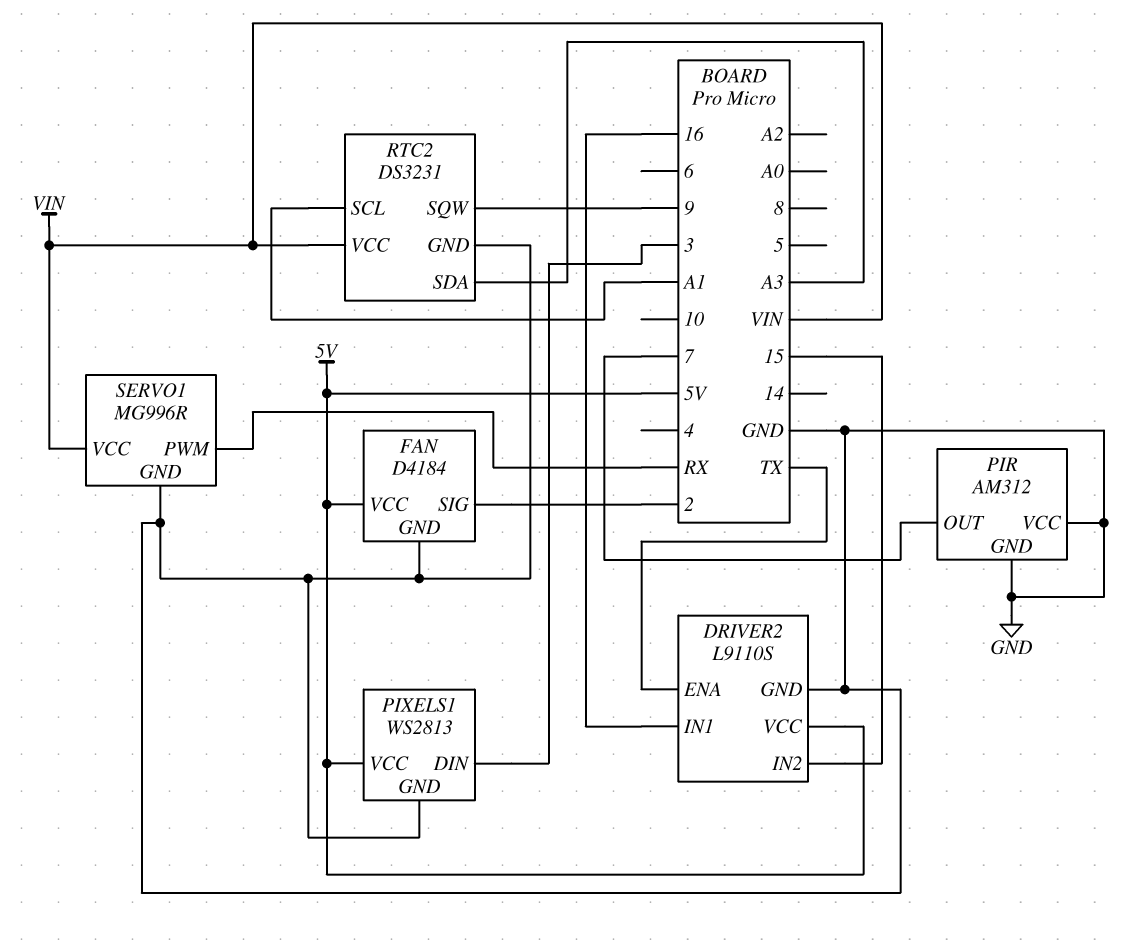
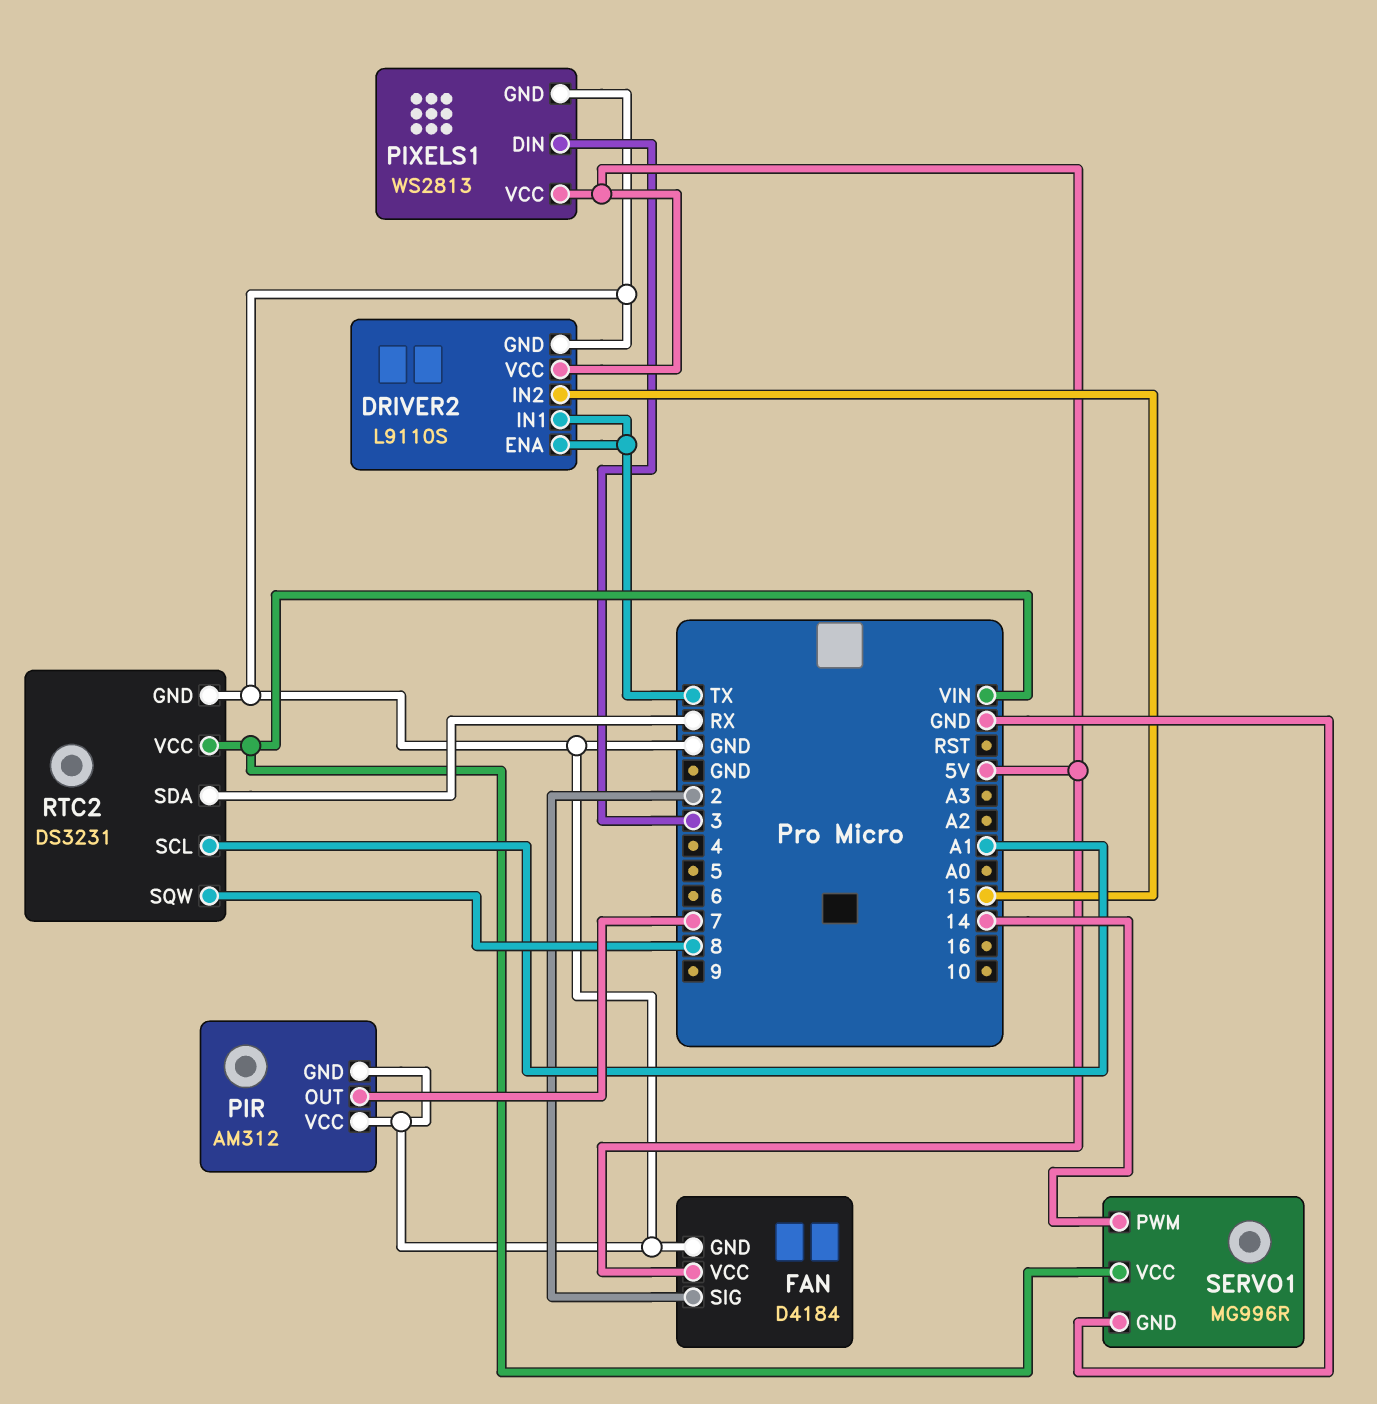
DRIVER2 pin IN1: 16 -> TX
RTC2 pin SDA: A3 -> RX
RTC2 pin SQW: 9 -> 8
SERVO1 pin PWM: RX -> 14

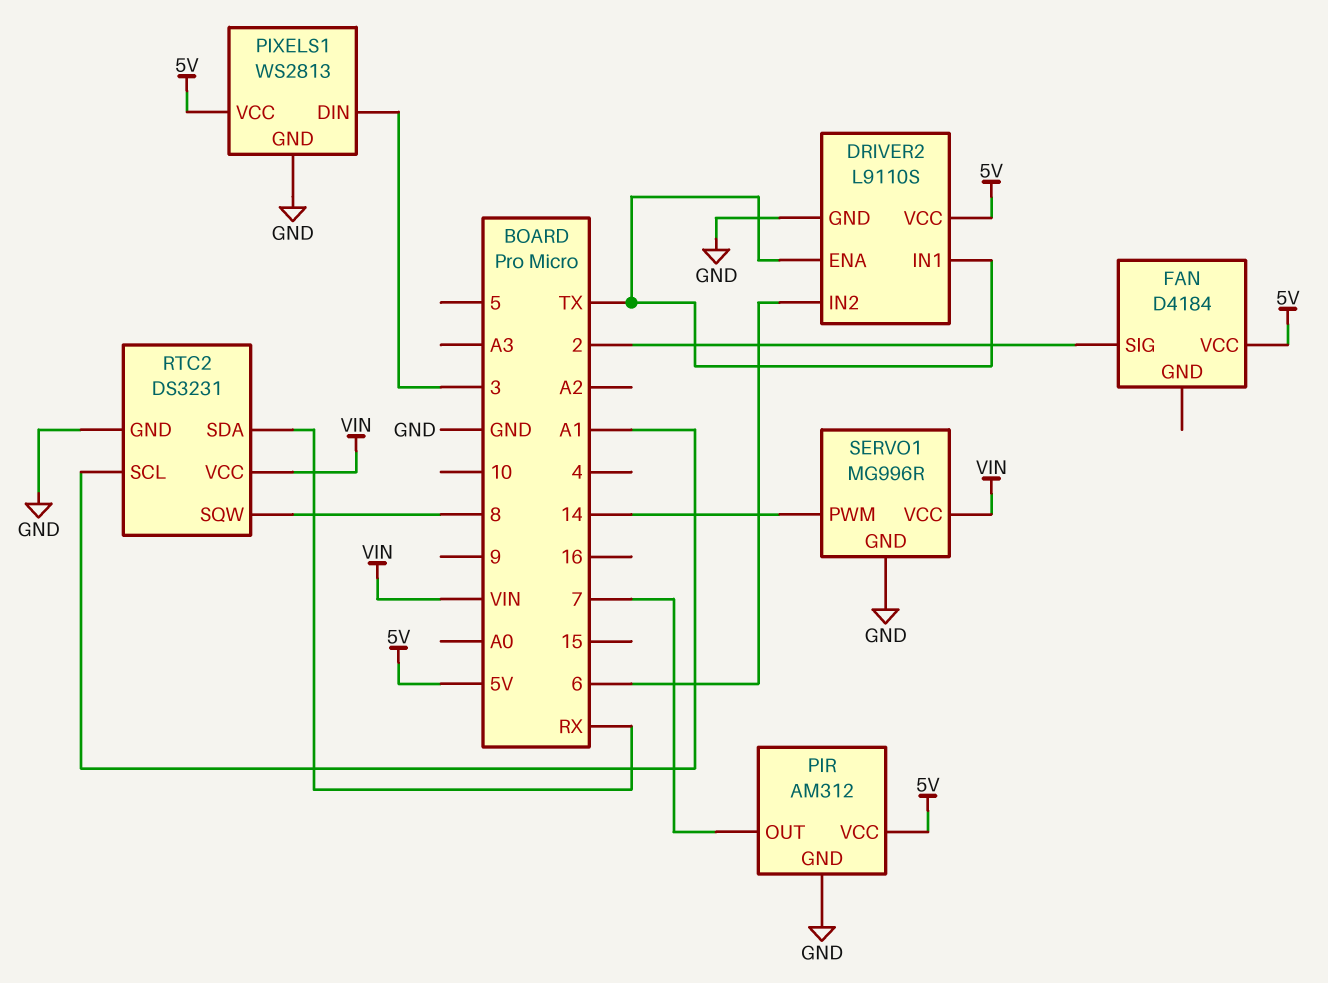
DRIVER2 pin IN2: 15 -> 6
FAN pin GND: GND -> none
PIR pin VCC: GND -> 5V

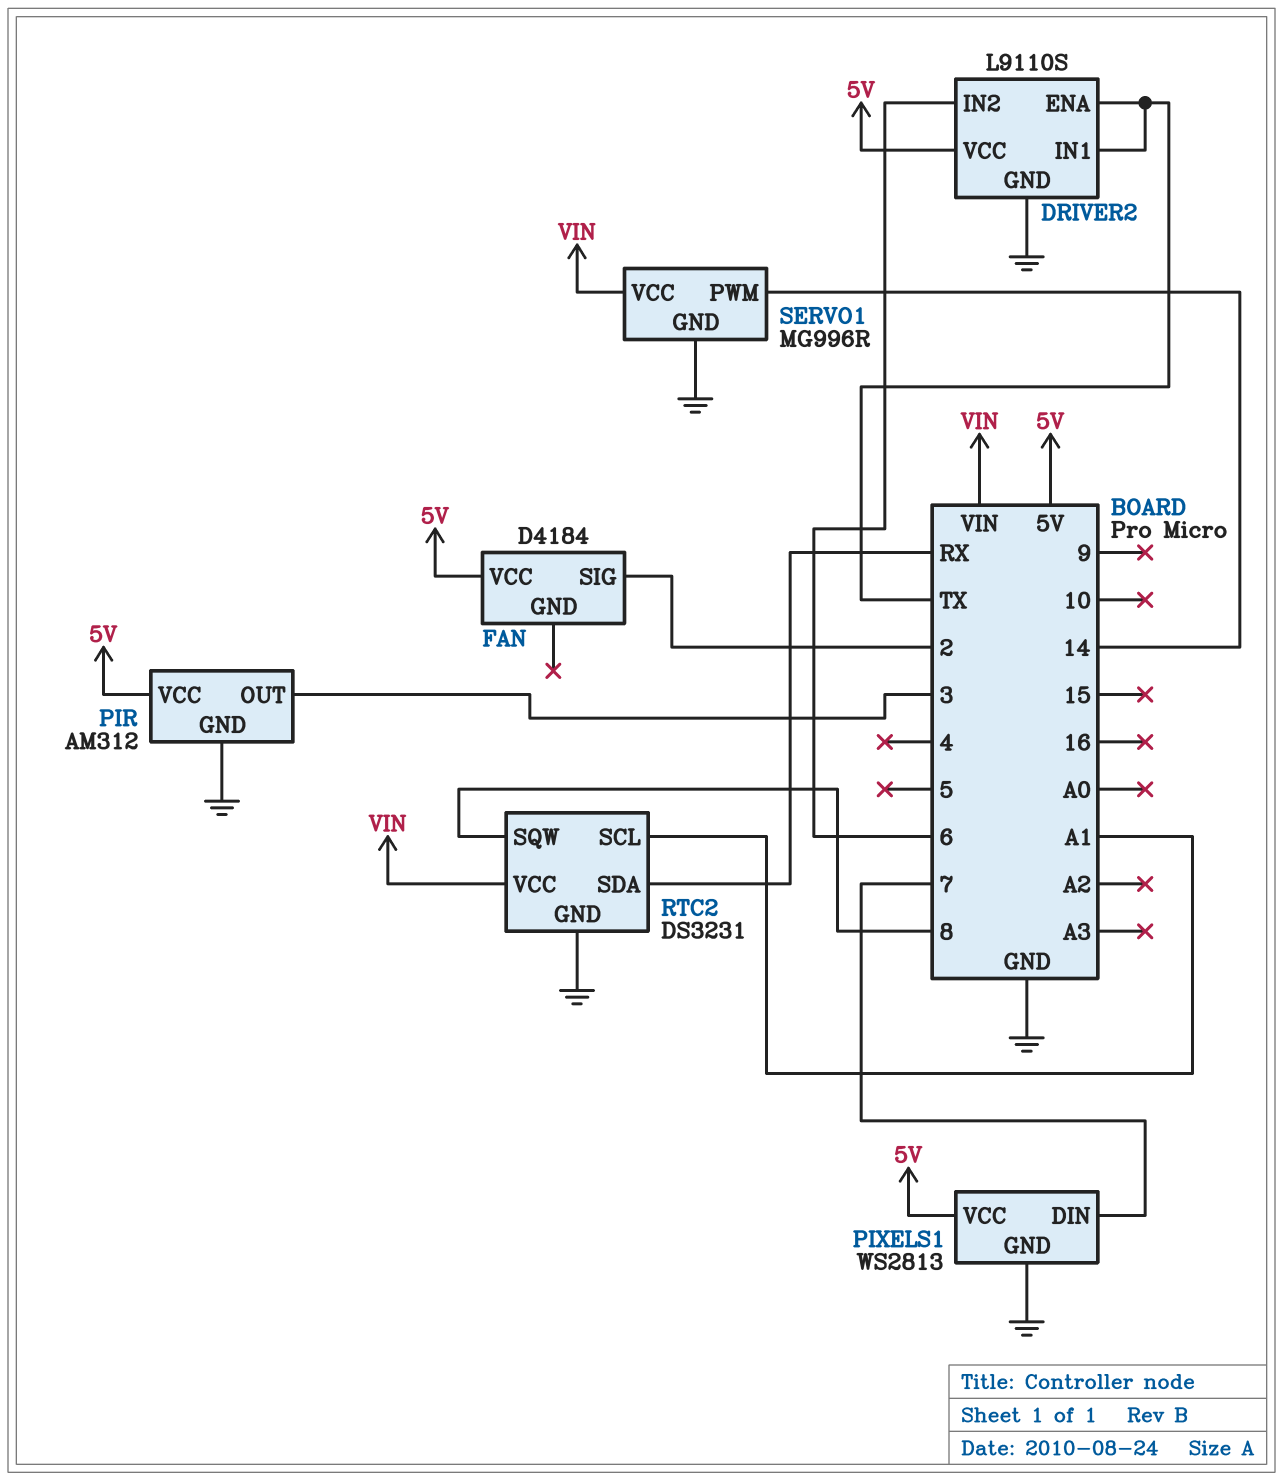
PIR pin OUT: 7 -> 3
PIXELS1 pin DIN: 3 -> 7

